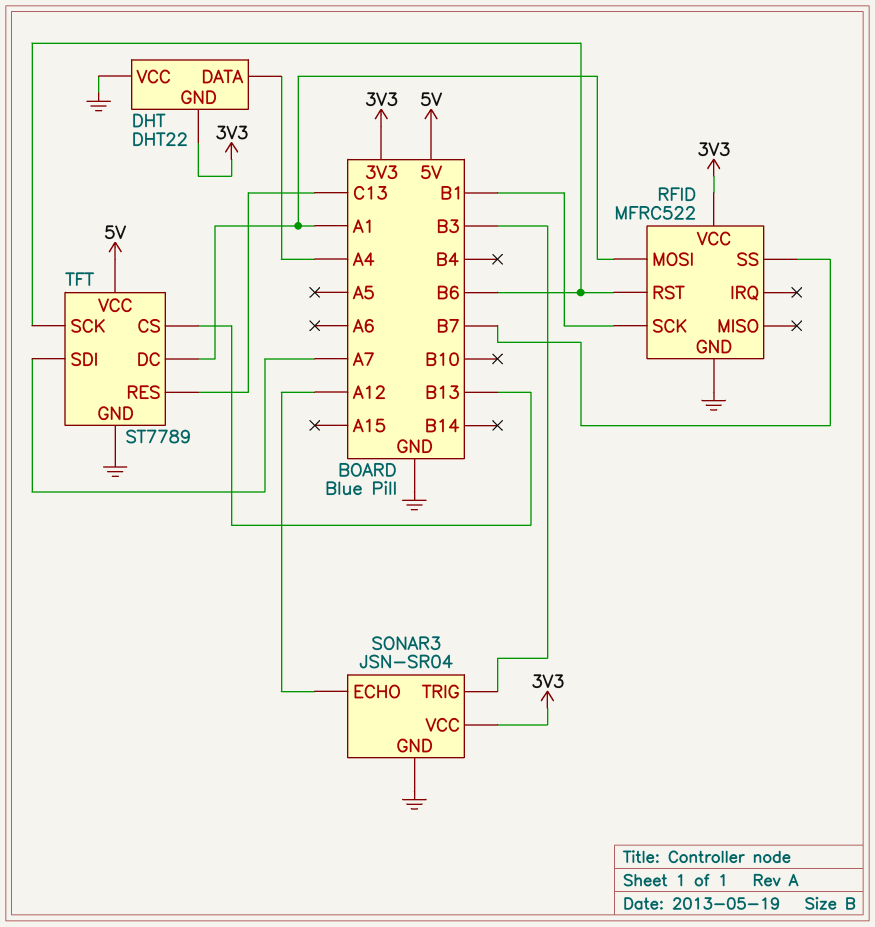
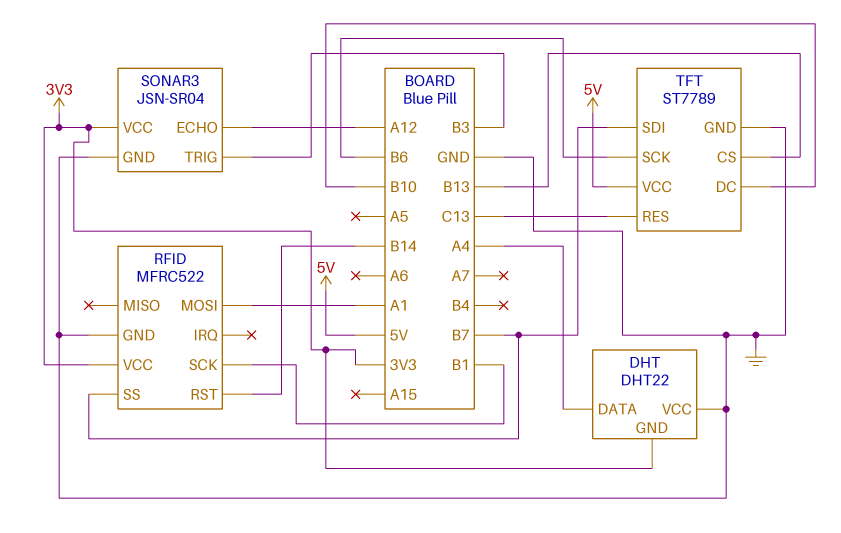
RFID pin RST: B6 -> B14
TFT pin DC: A1 -> B10
TFT pin SDI: A7 -> B7

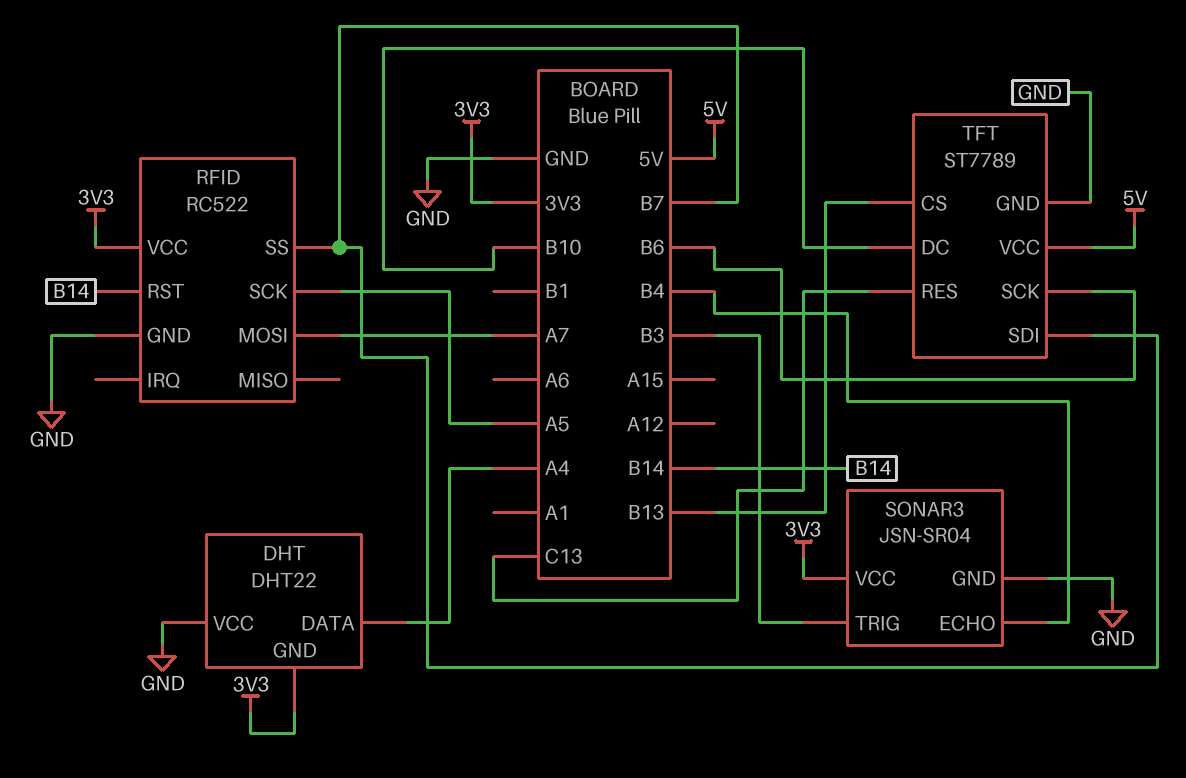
RFID: MFRC522 -> RC522
RFID pin MOSI: A1 -> A7
RFID pin SCK: B1 -> A5
SONAR3 pin ECHO: A12 -> B4

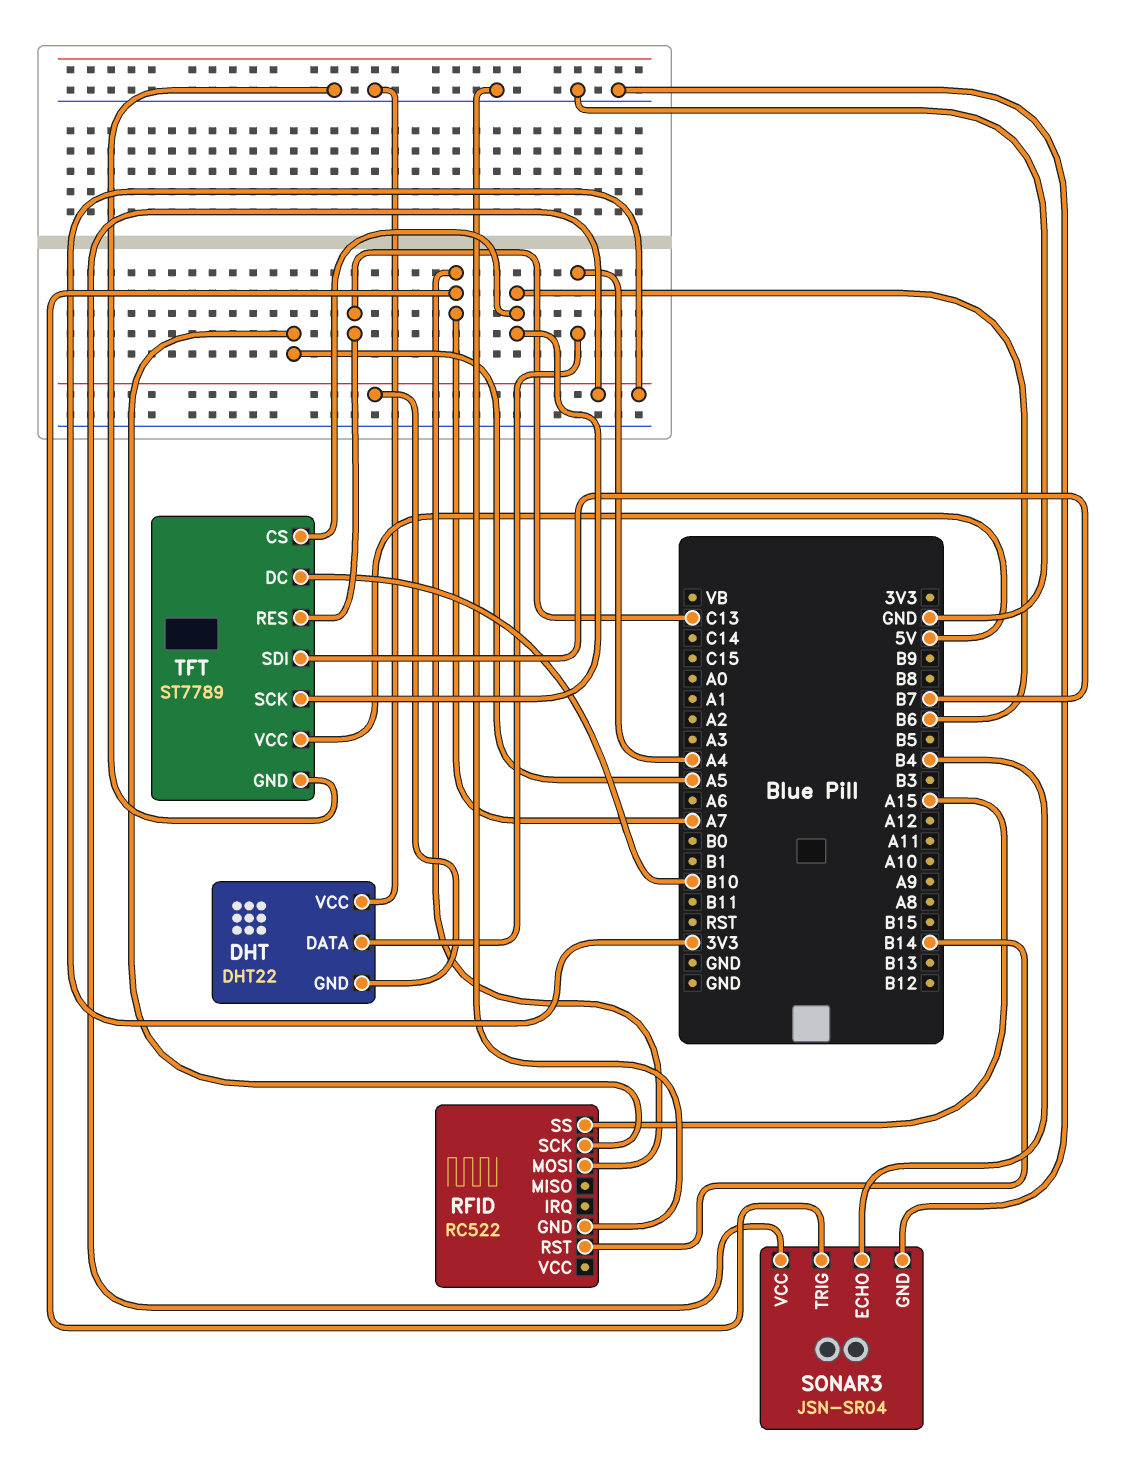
RFID pin SS: B7 -> A15
RFID pin VCC: 3V3 -> none
SONAR3 pin TRIG: B3 -> A7
TFT pin CS: B13 -> B6

